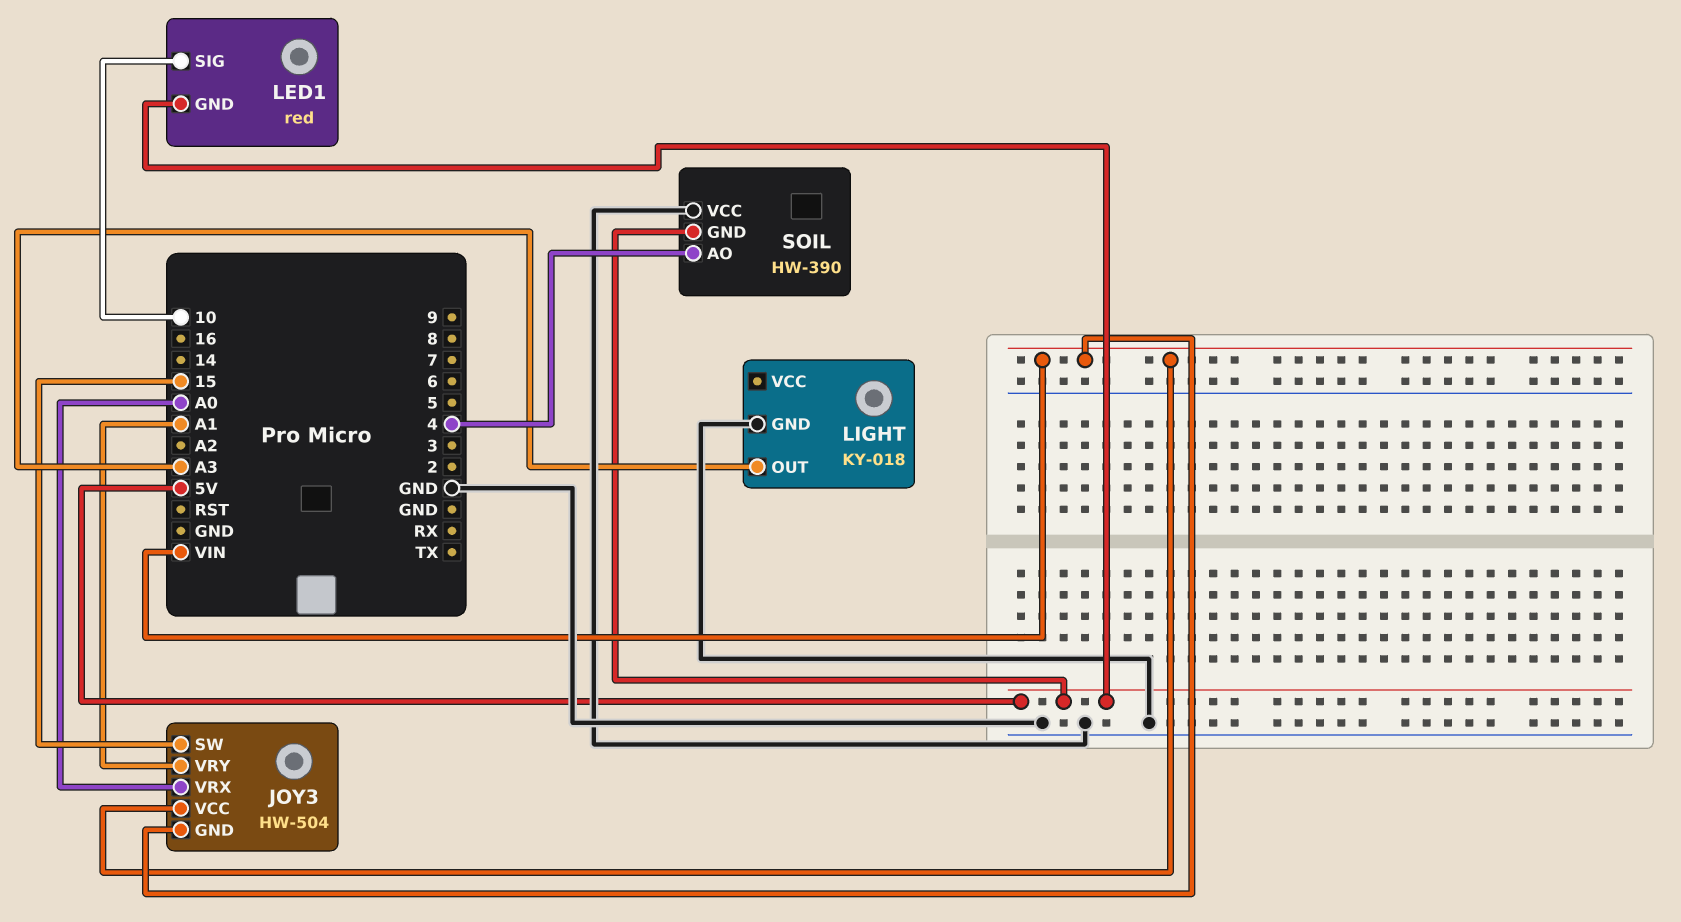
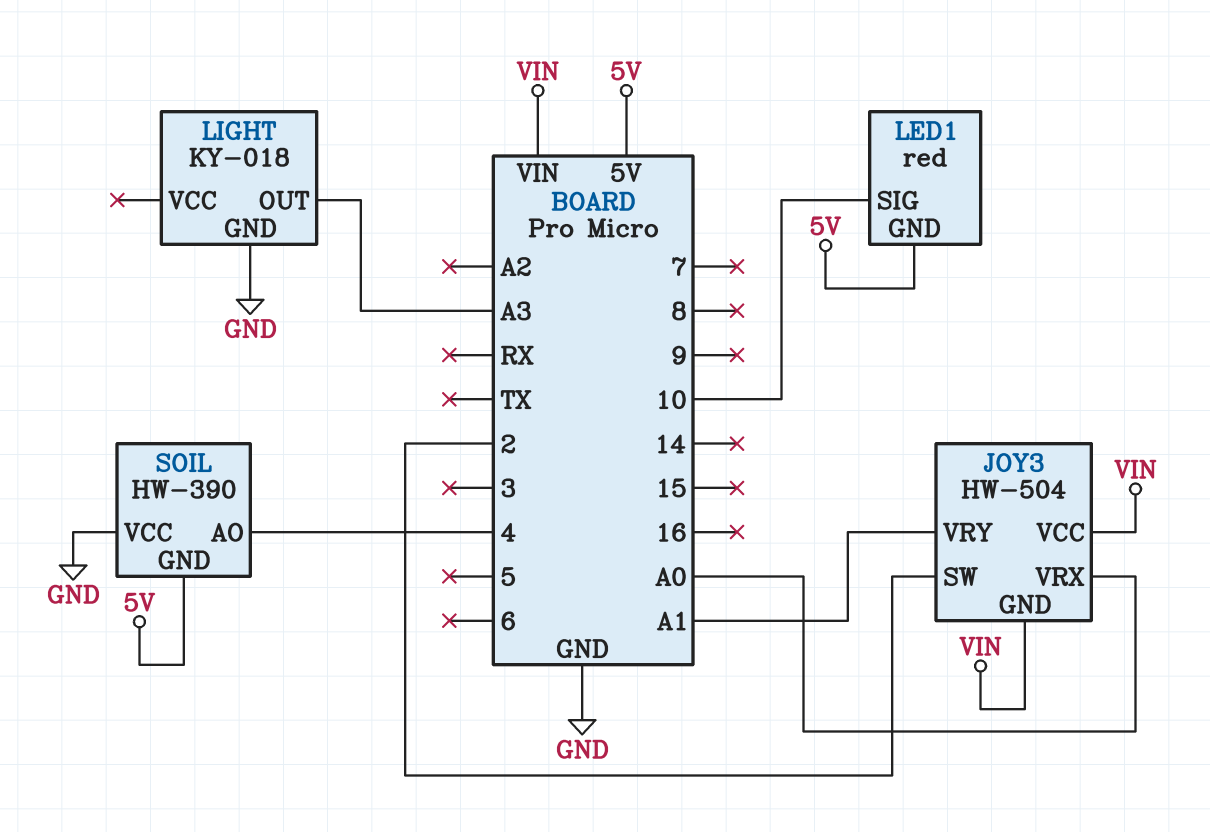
JOY3 pin SW: 15 -> 2

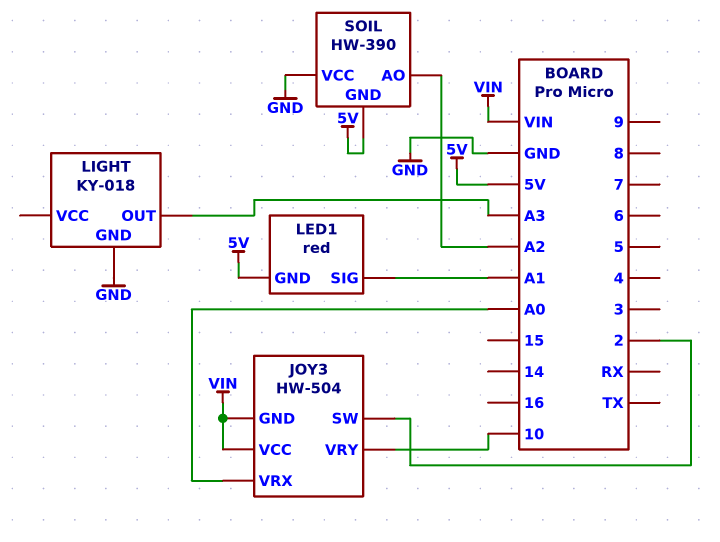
JOY3 pin VRY: A1 -> 10
LED1 pin SIG: 10 -> A1
SOIL pin AO: 4 -> A2

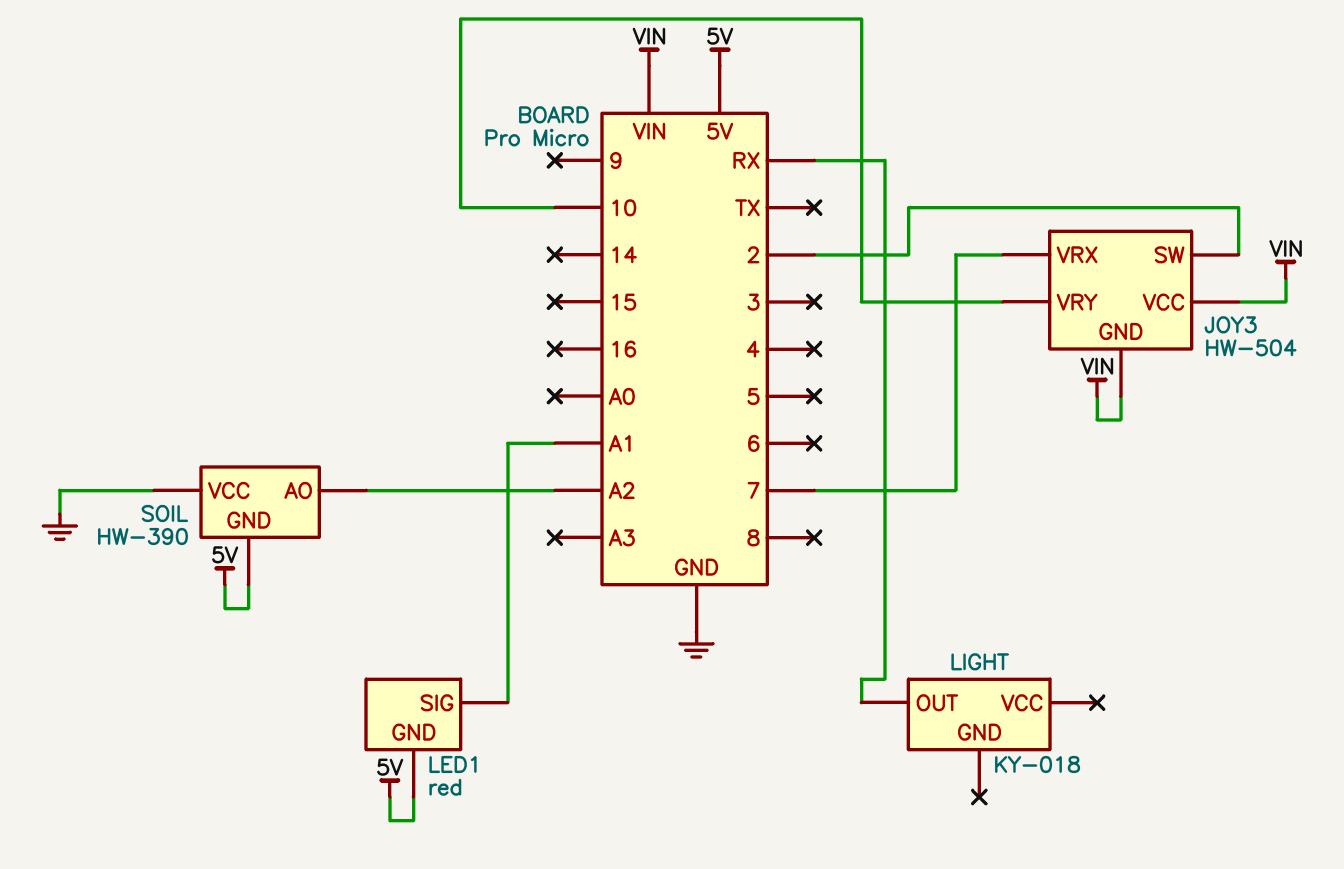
JOY3 pin VRX: A0 -> 7
LIGHT pin GND: GND -> none
LIGHT pin OUT: A3 -> RX

